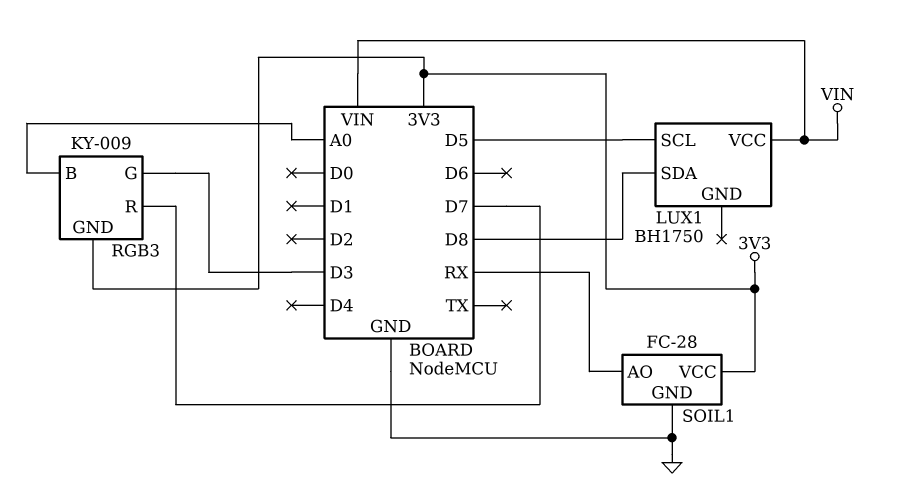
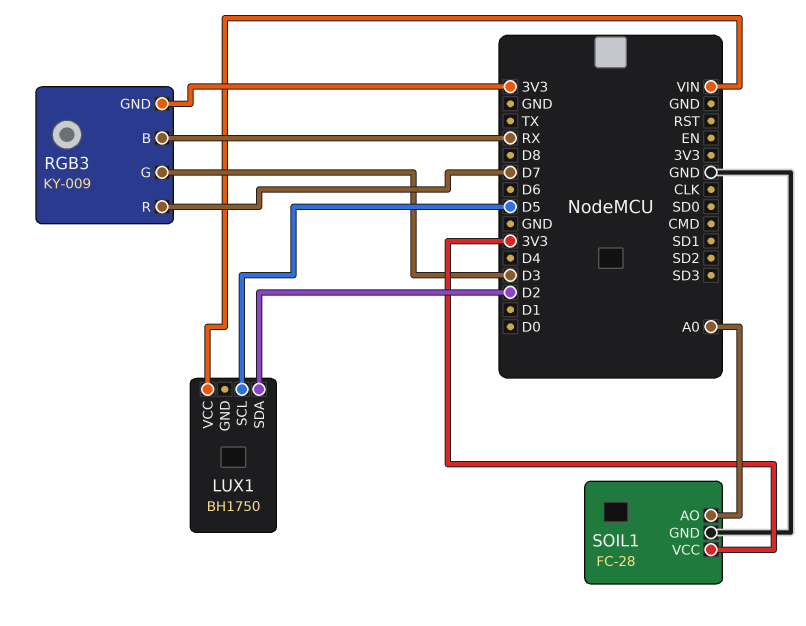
LUX1 pin SDA: D8 -> D2
RGB3 pin B: A0 -> RX
SOIL1 pin AO: RX -> A0

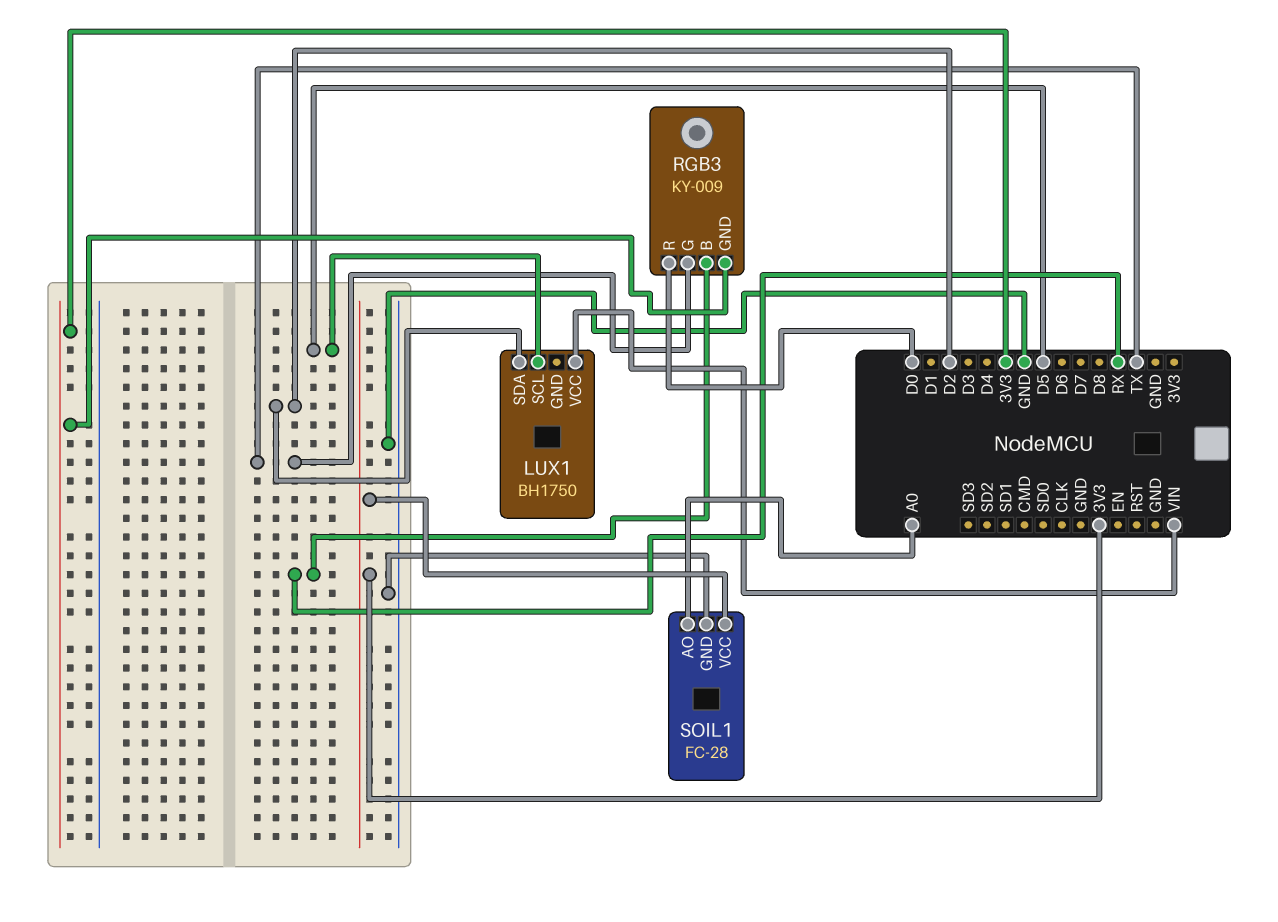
RGB3 pin G: D3 -> TX
RGB3 pin R: D7 -> D0

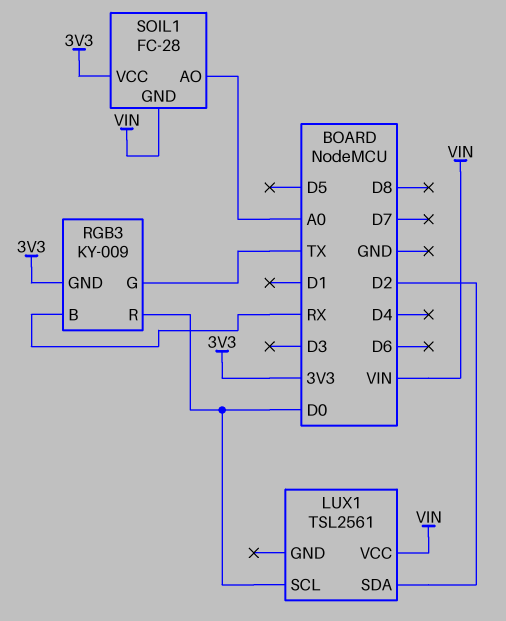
LUX1: BH1750 -> TSL2561
LUX1 pin SCL: D5 -> D0
SOIL1 pin GND: GND -> VIN

